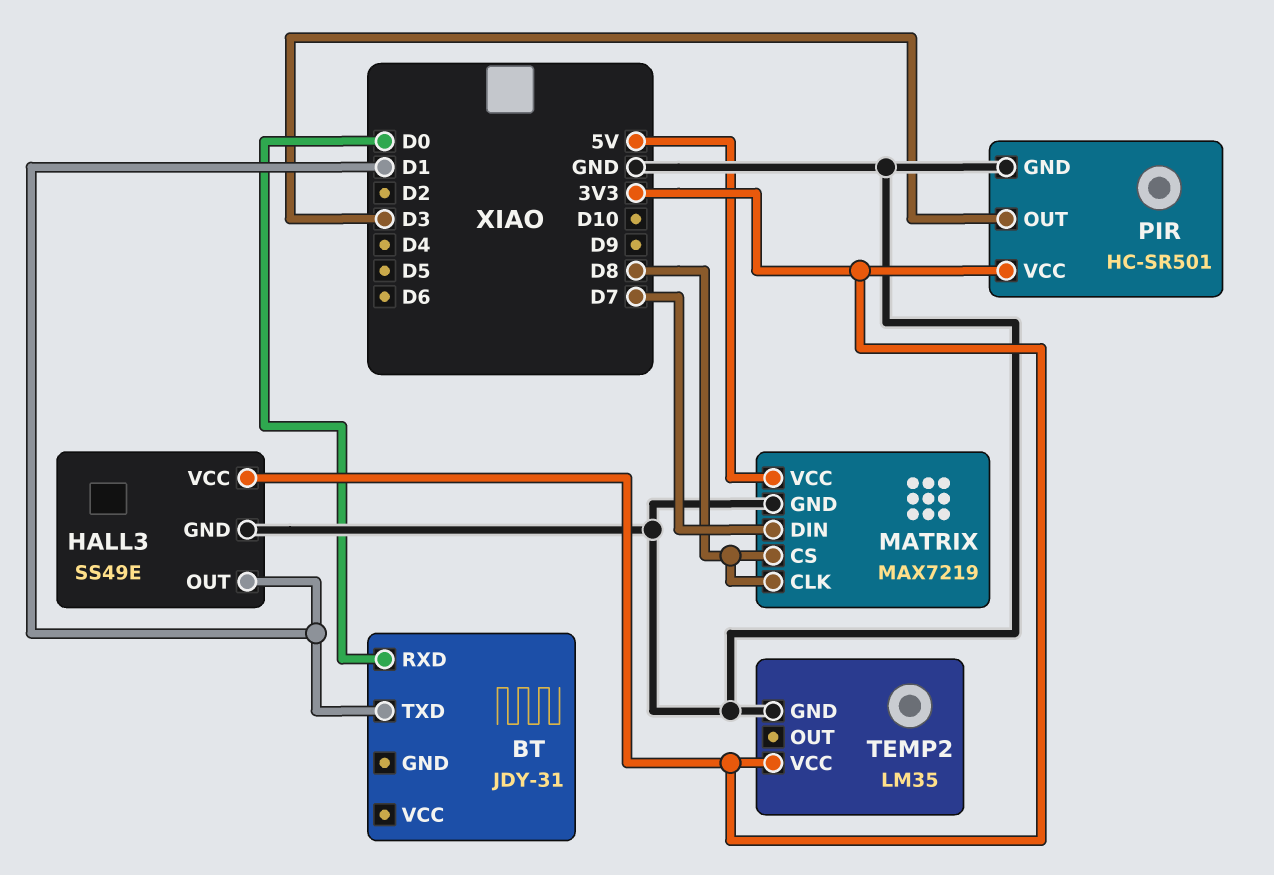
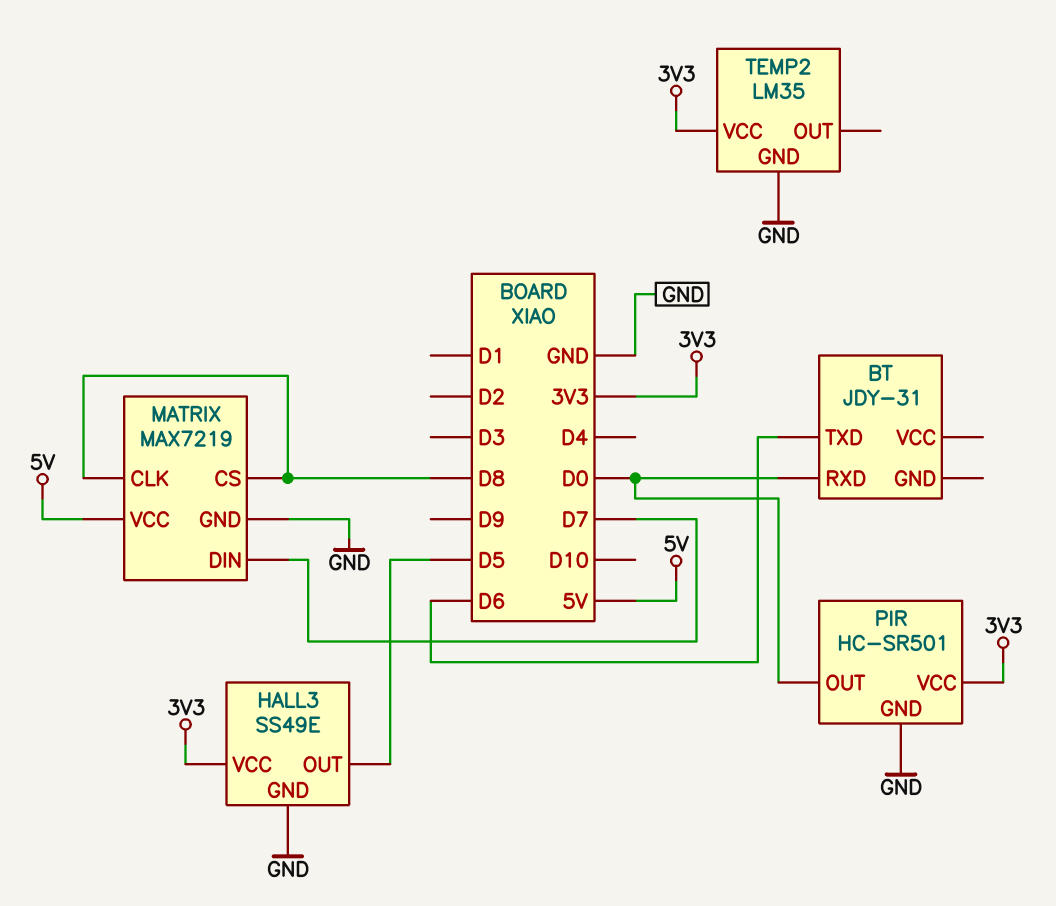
BT pin TXD: D1 -> D6
HALL3 pin OUT: D1 -> D5
PIR pin OUT: D3 -> D0

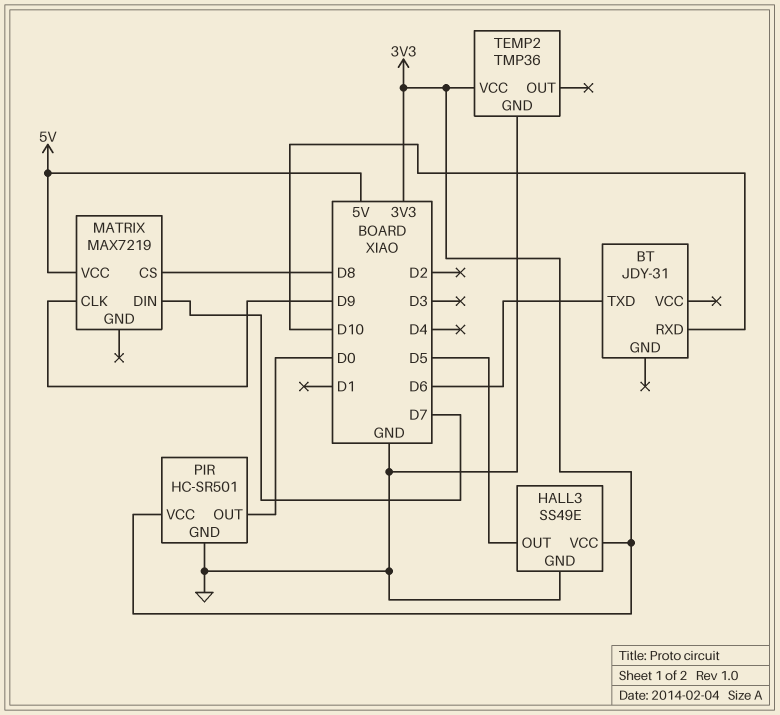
BT pin RXD: D0 -> D10
MATRIX pin CLK: D8 -> D9
MATRIX pin GND: GND -> none
TEMP2: LM35 -> TMP36

